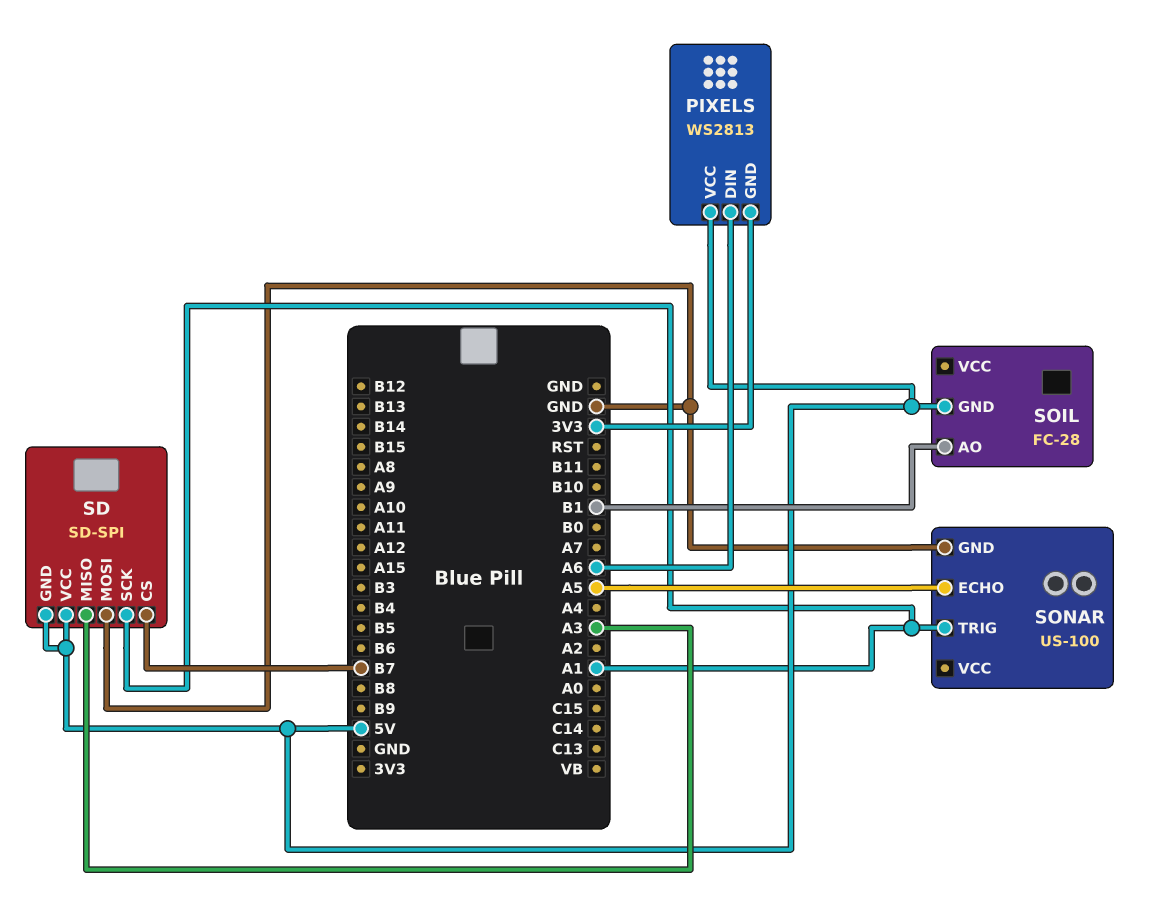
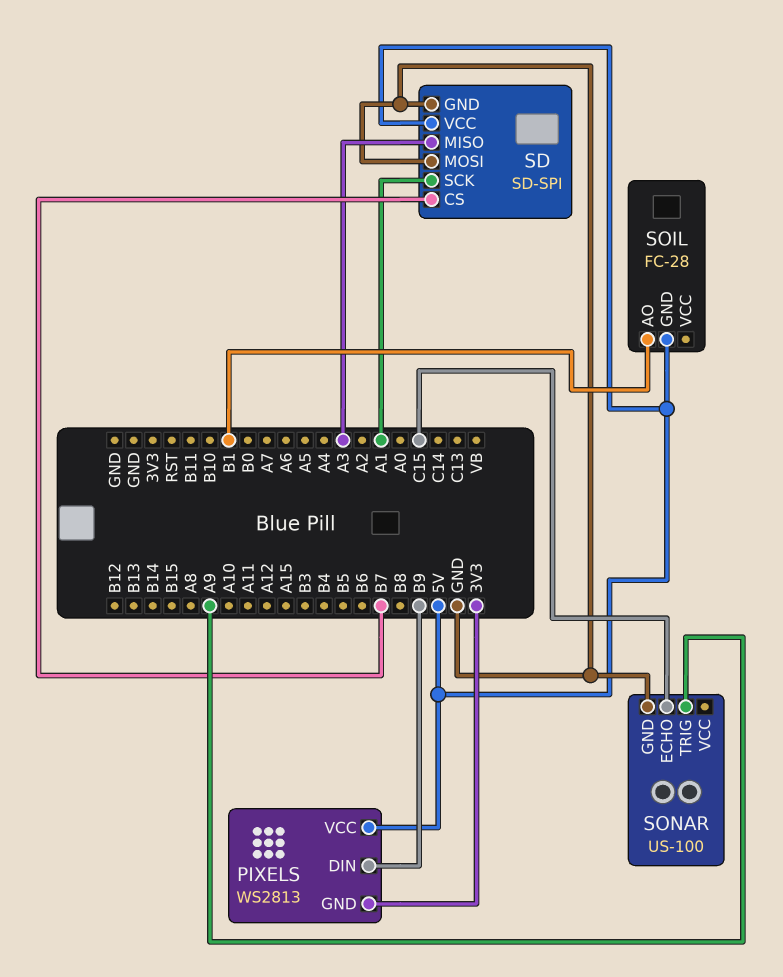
PIXELS pin DIN: A6 -> B9
SD pin GND: 5V -> GND
SONAR pin ECHO: A5 -> C15
SONAR pin TRIG: A1 -> A9

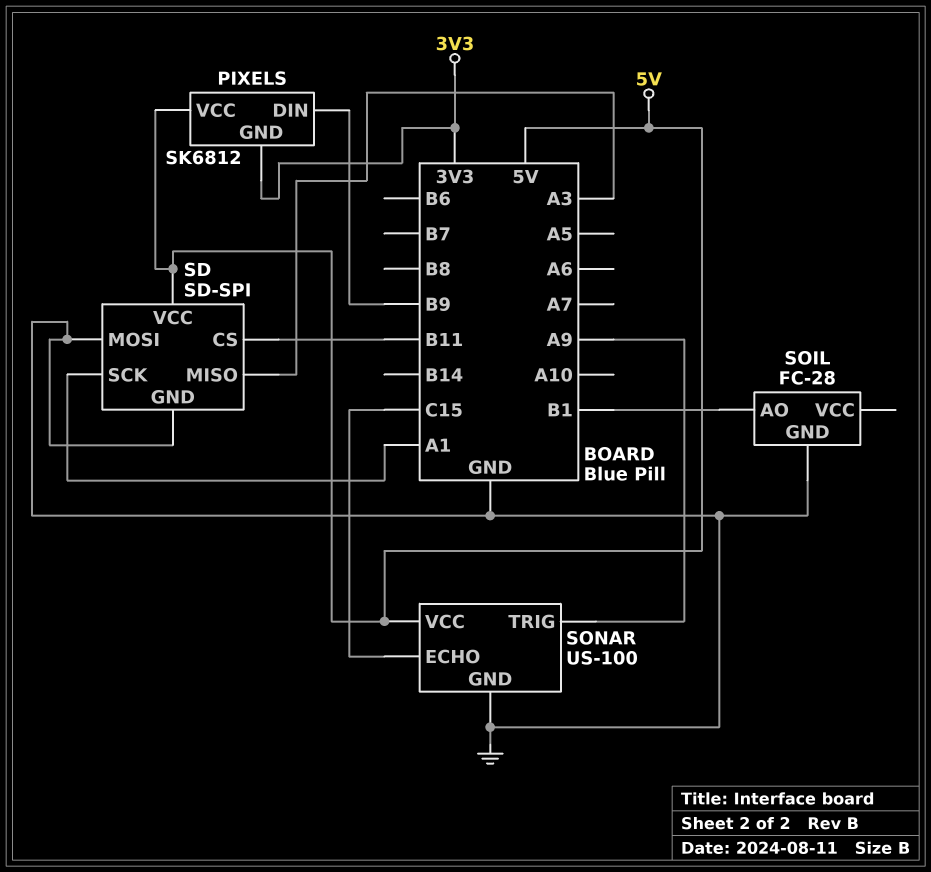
PIXELS: WS2813 -> SK6812
SD pin CS: B7 -> B11
SOIL pin GND: 5V -> GND
SONAR pin VCC: none -> 5V

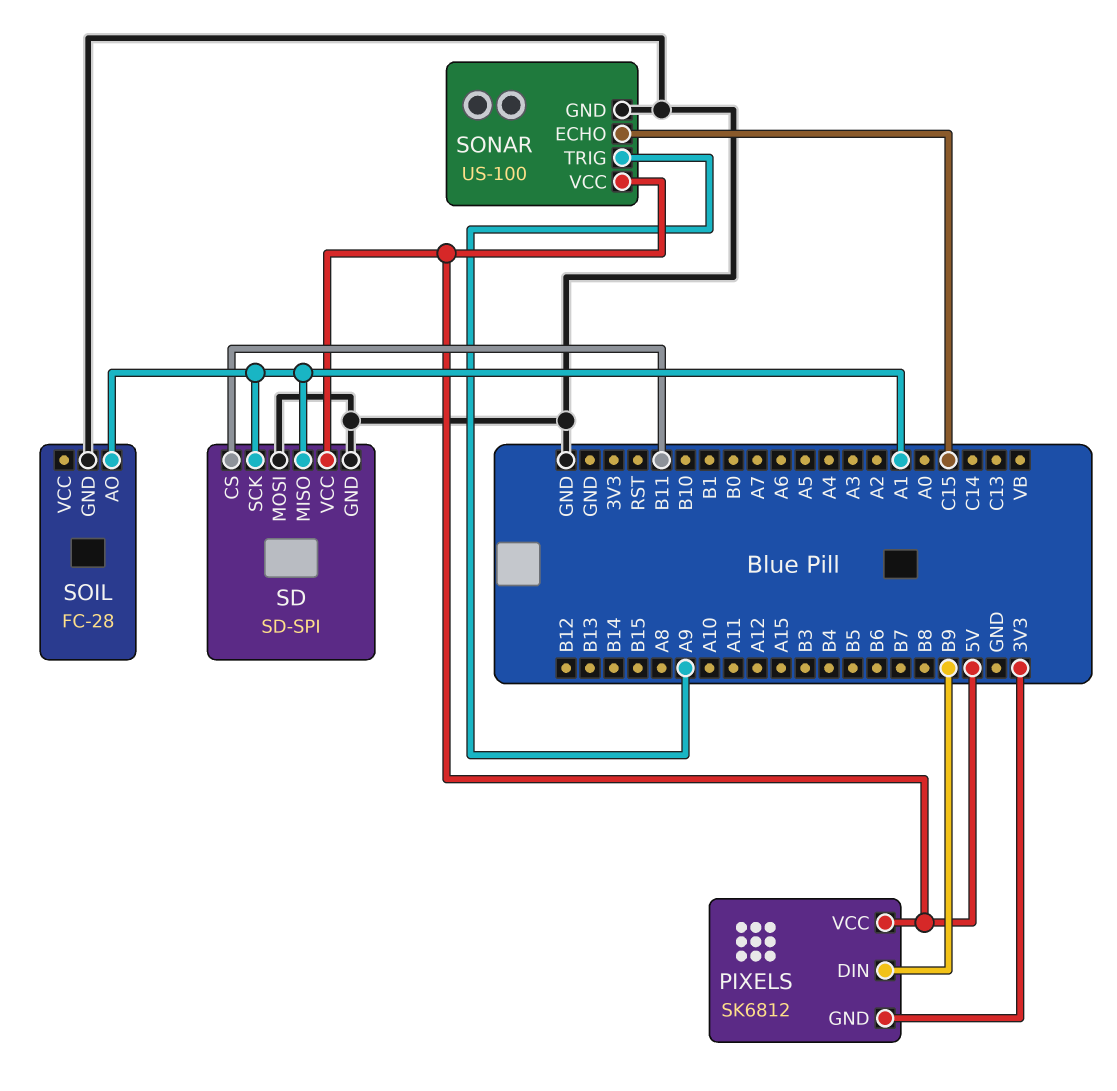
SD pin MISO: A3 -> A1
SOIL pin AO: B1 -> A1

